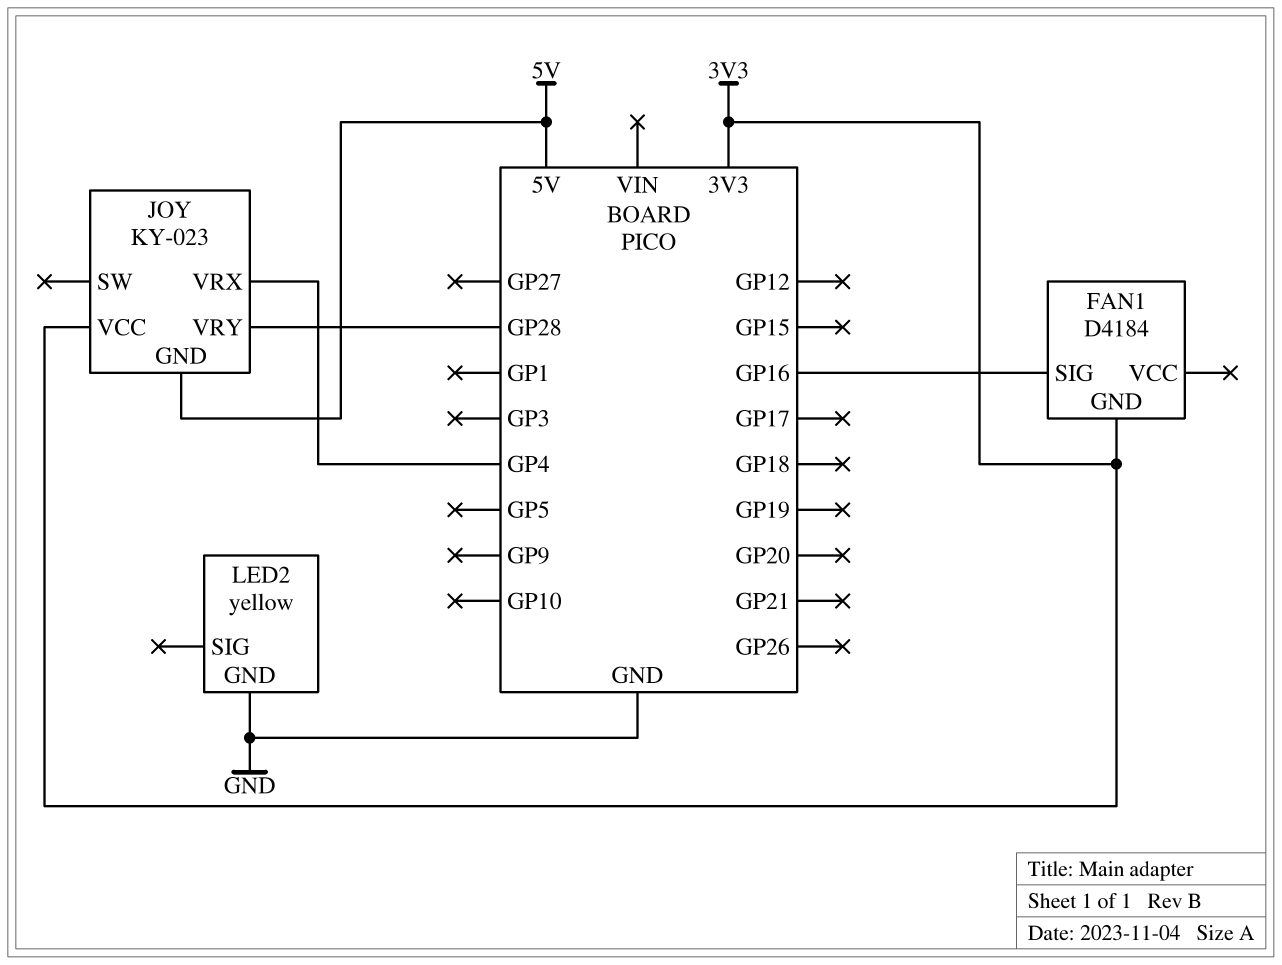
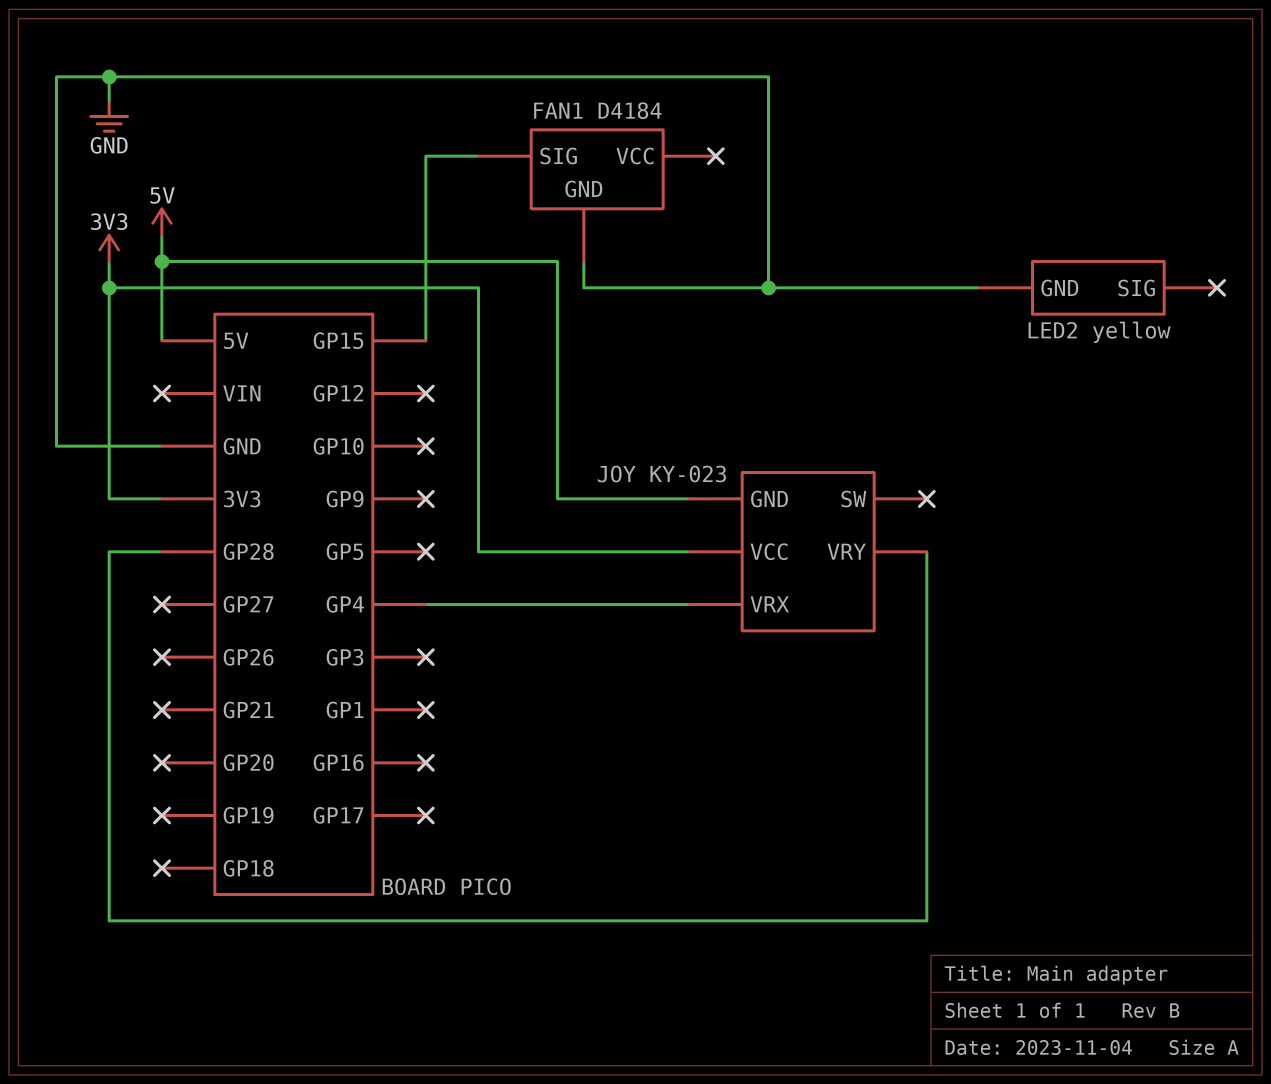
FAN1 pin GND: 3V3 -> GND
FAN1 pin SIG: GP16 -> GP15

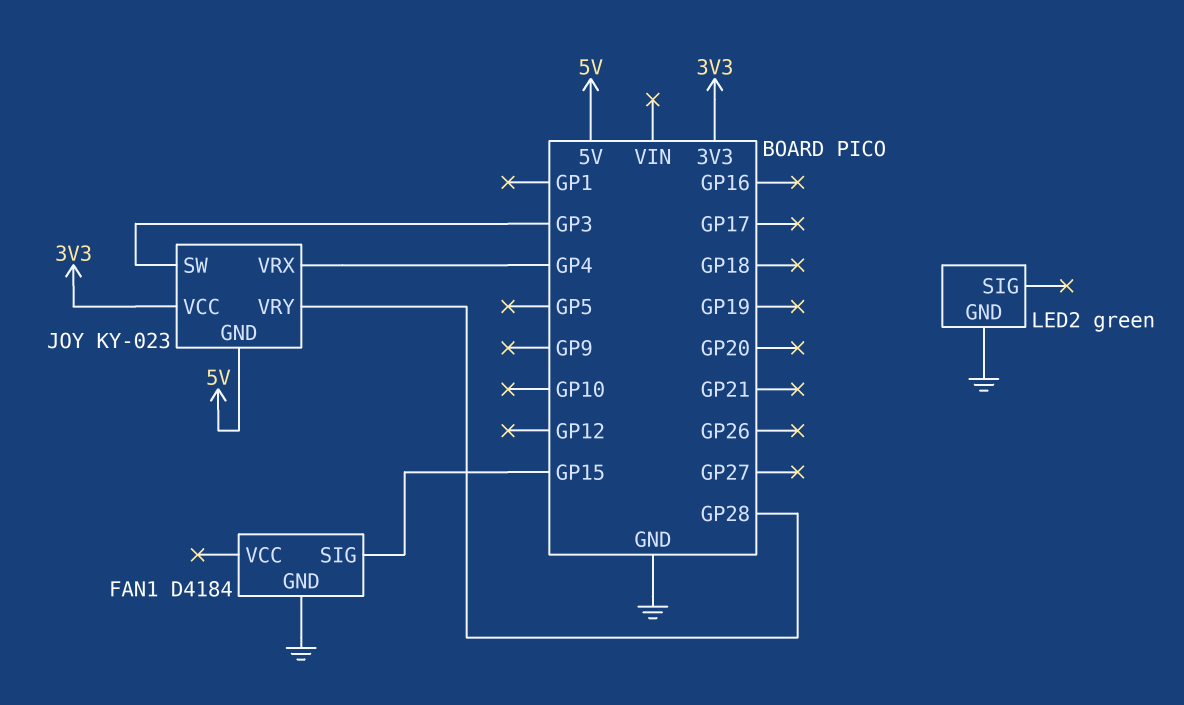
JOY pin SW: none -> GP3
LED2: yellow -> green

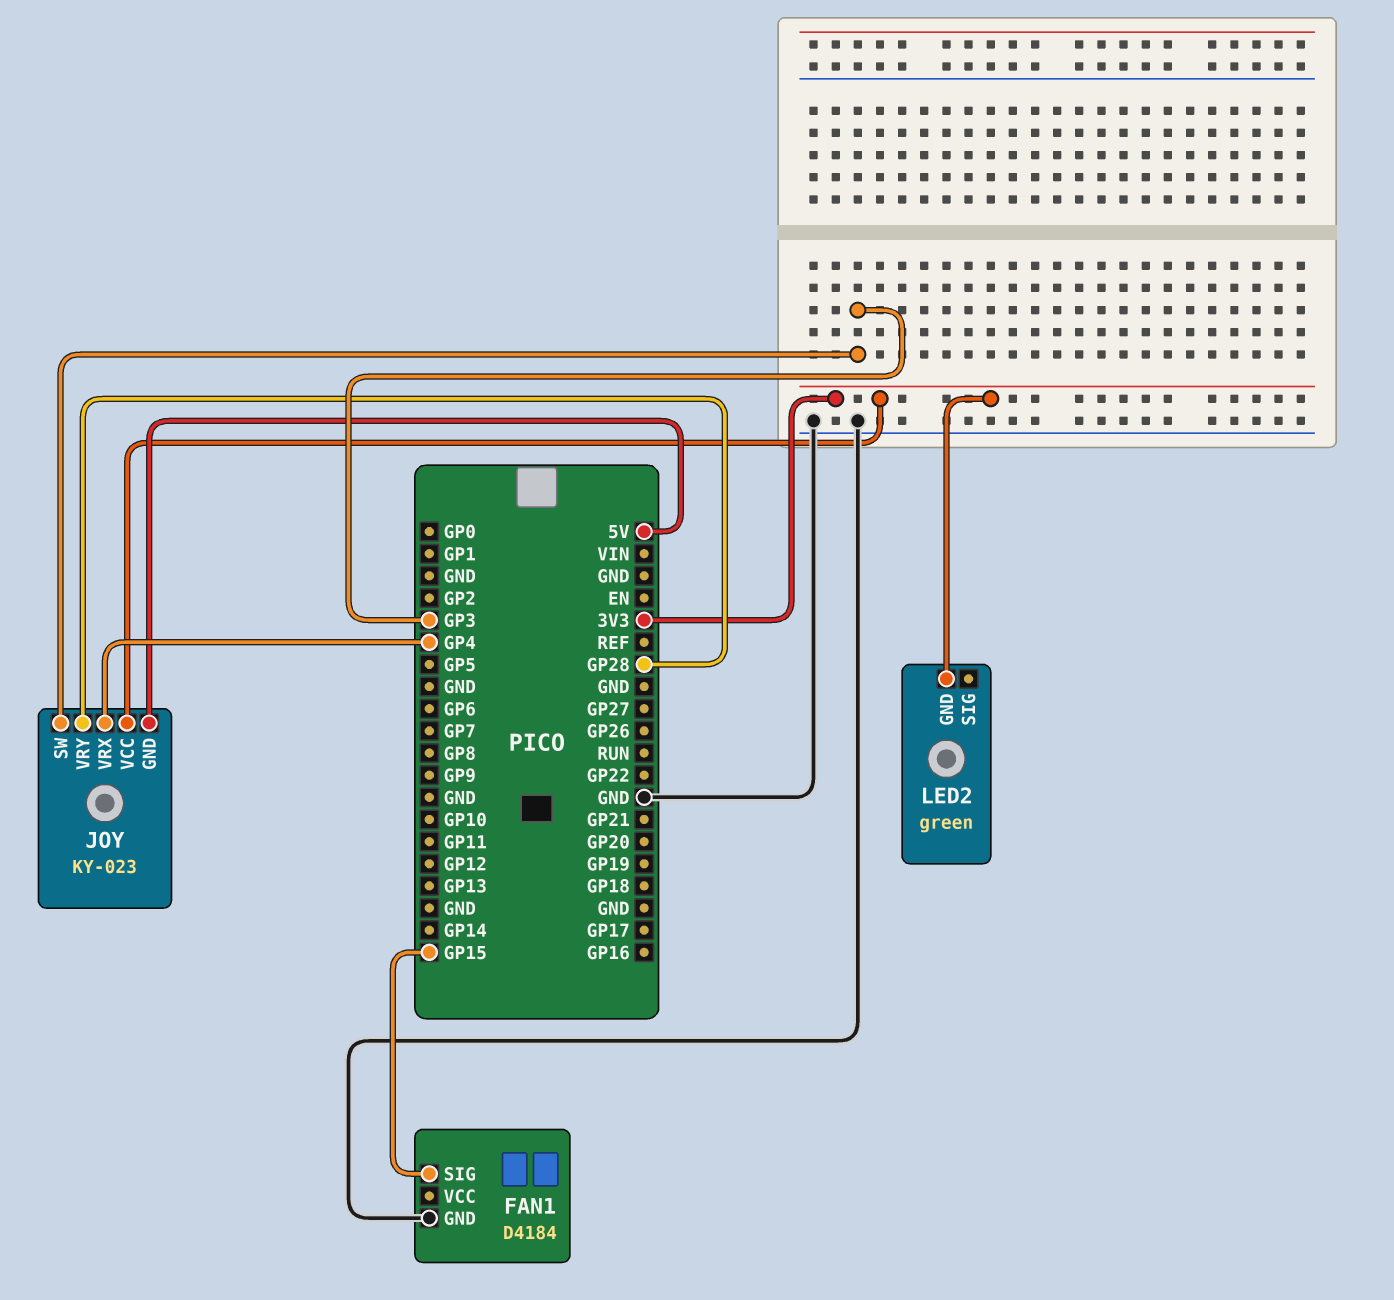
LED2 pin GND: GND -> 3V3

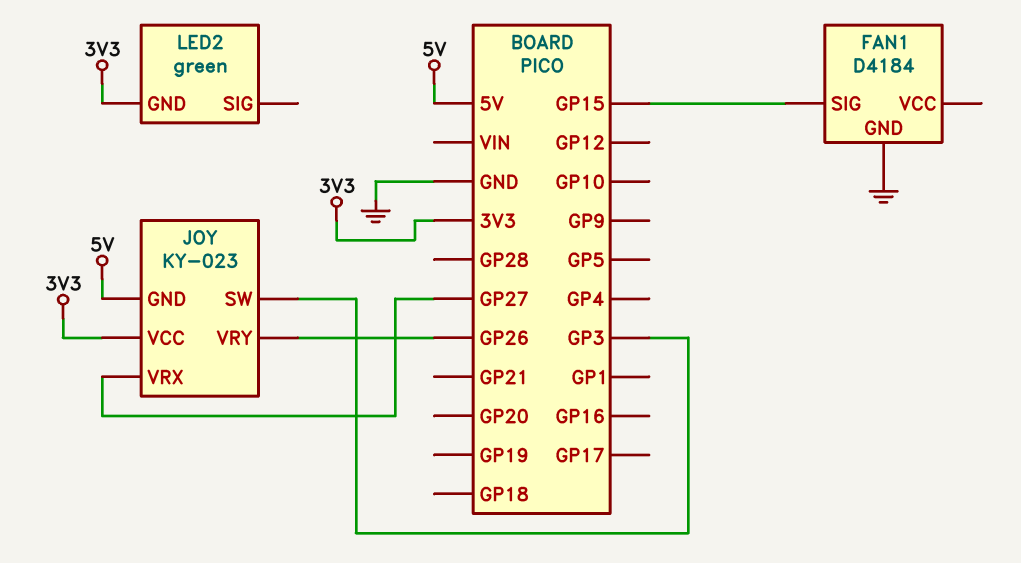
JOY pin VRX: GP4 -> GP27
JOY pin VRY: GP28 -> GP26

